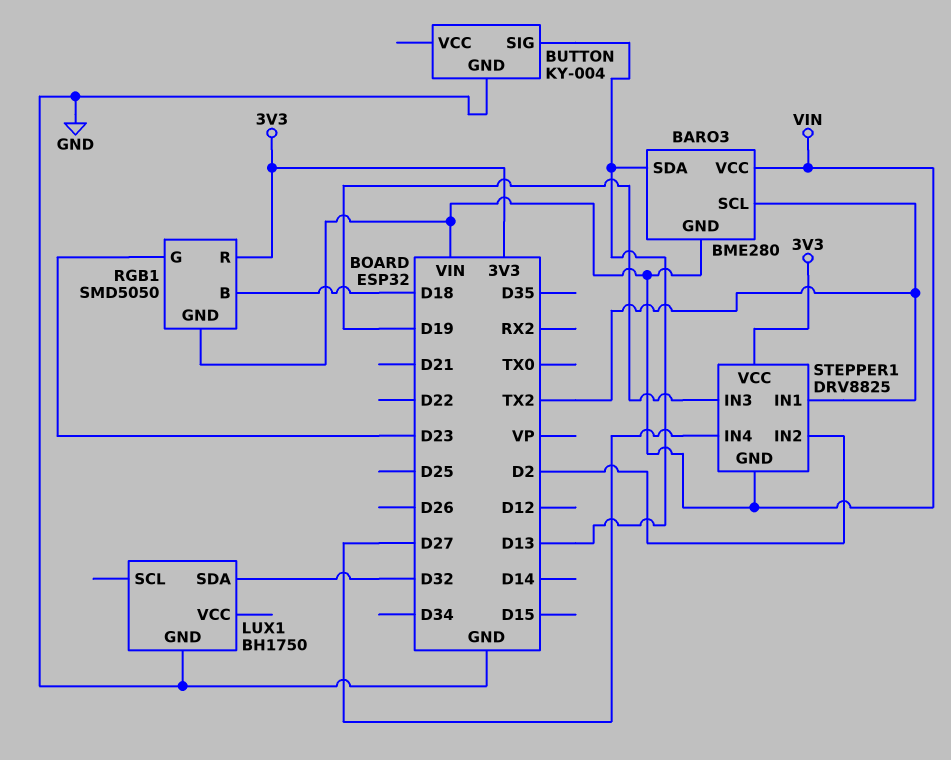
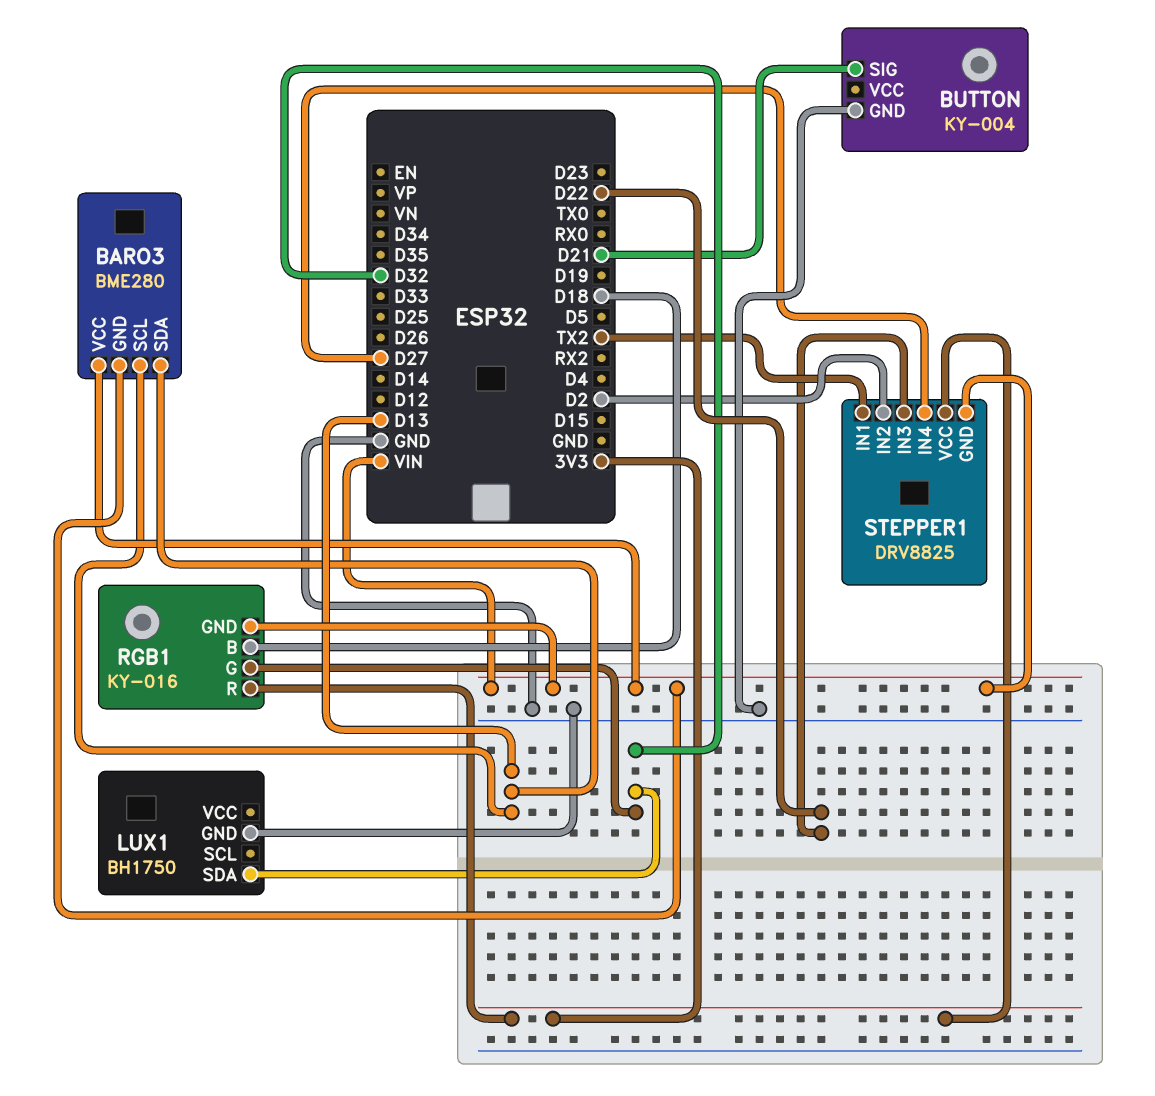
BARO3 pin SCL: TX2 -> D13
BUTTON pin SIG: D13 -> D21
RGB1: SMD5050 -> KY-016
RGB1 pin G: D23 -> D32
STEPPER1 pin IN3: D19 -> D22

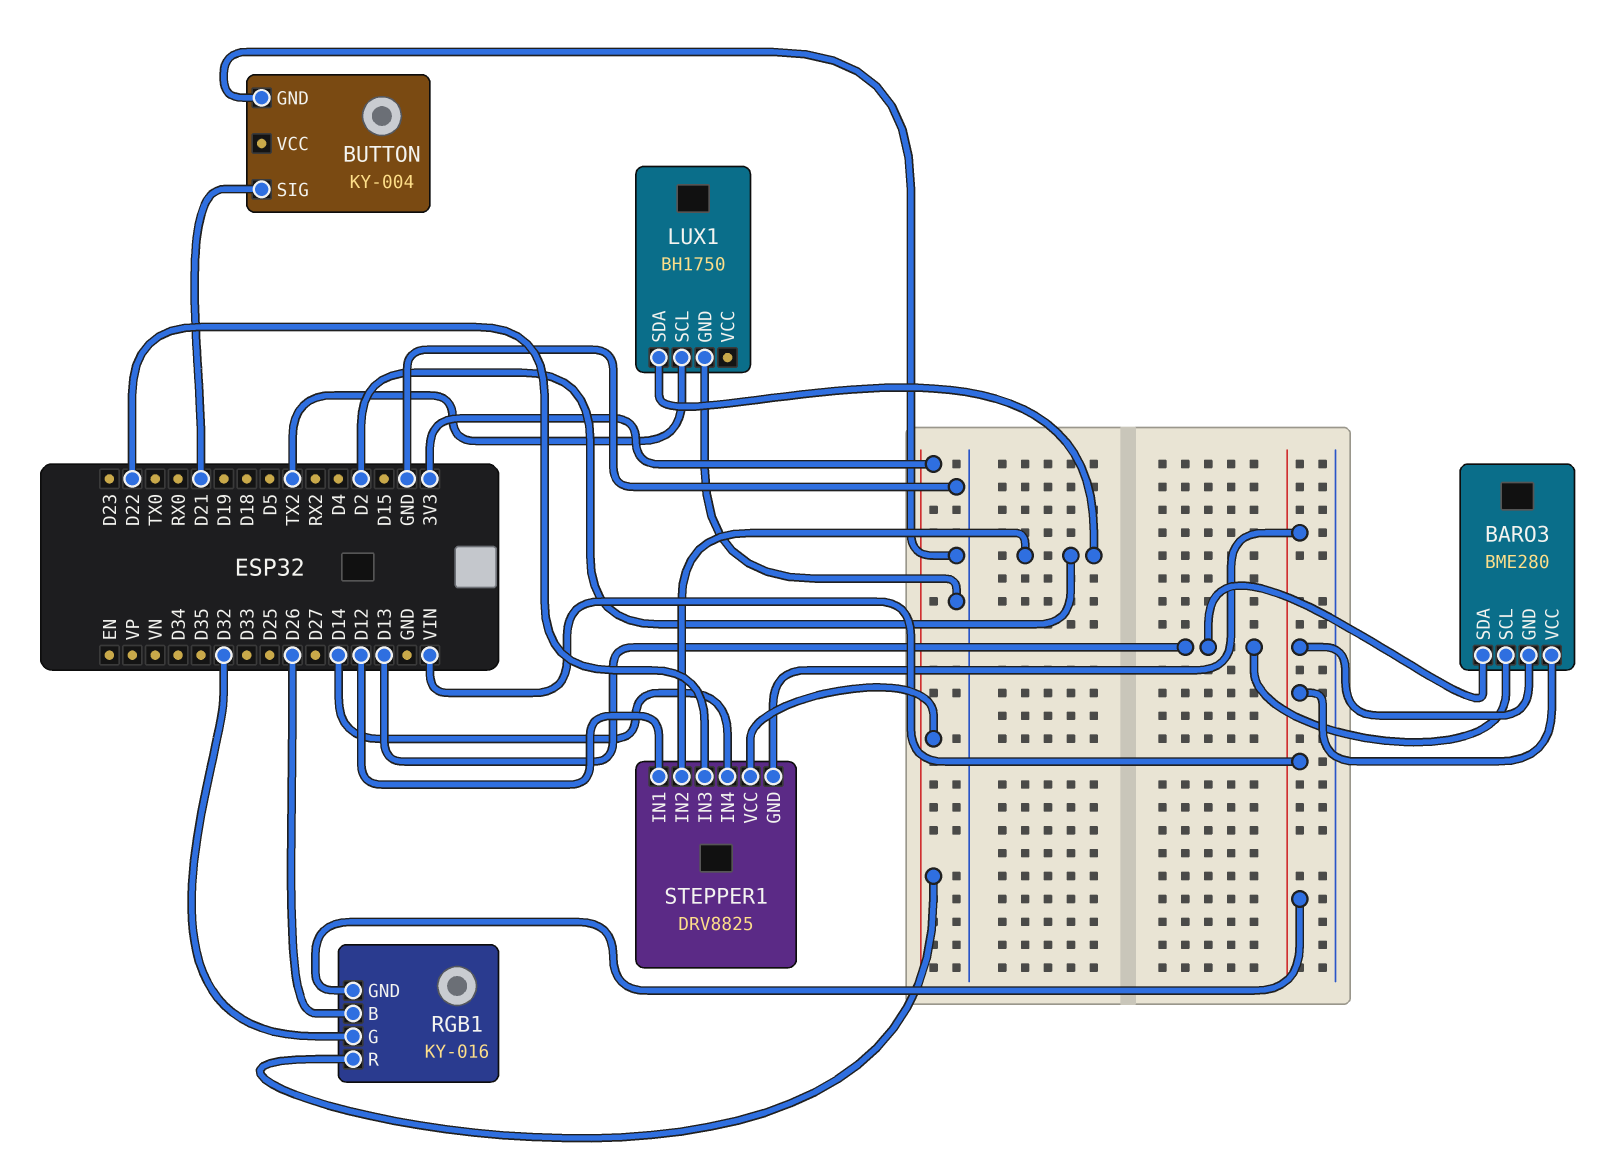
LUX1 pin SCL: none -> TX2
LUX1 pin SDA: D32 -> D2
RGB1 pin B: D18 -> D26
STEPPER1 pin IN1: TX2 -> D12
STEPPER1 pin IN4: D27 -> D14

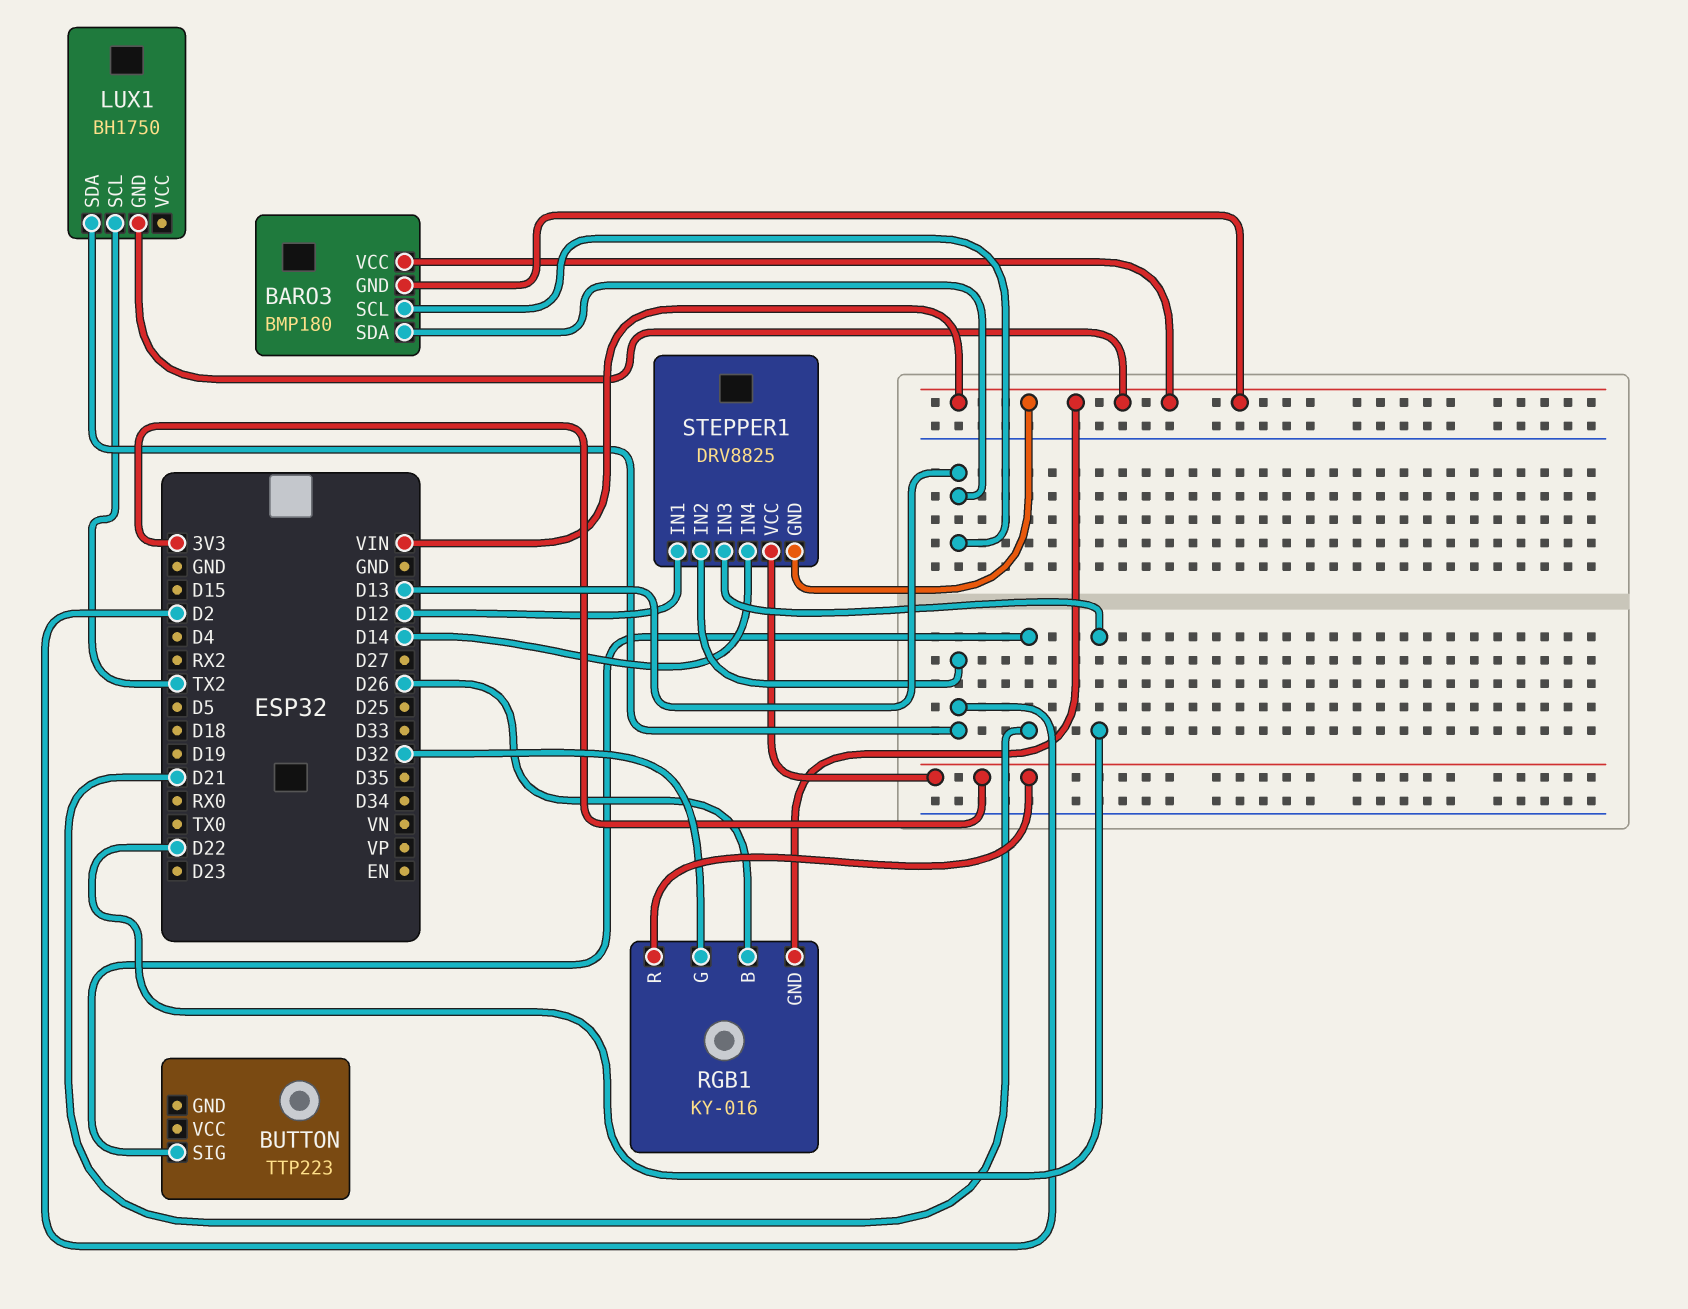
BARO3: BME280 -> BMP180
BUTTON: KY-004 -> TTP223
BUTTON pin GND: GND -> none
LUX1 pin GND: GND -> VIN

